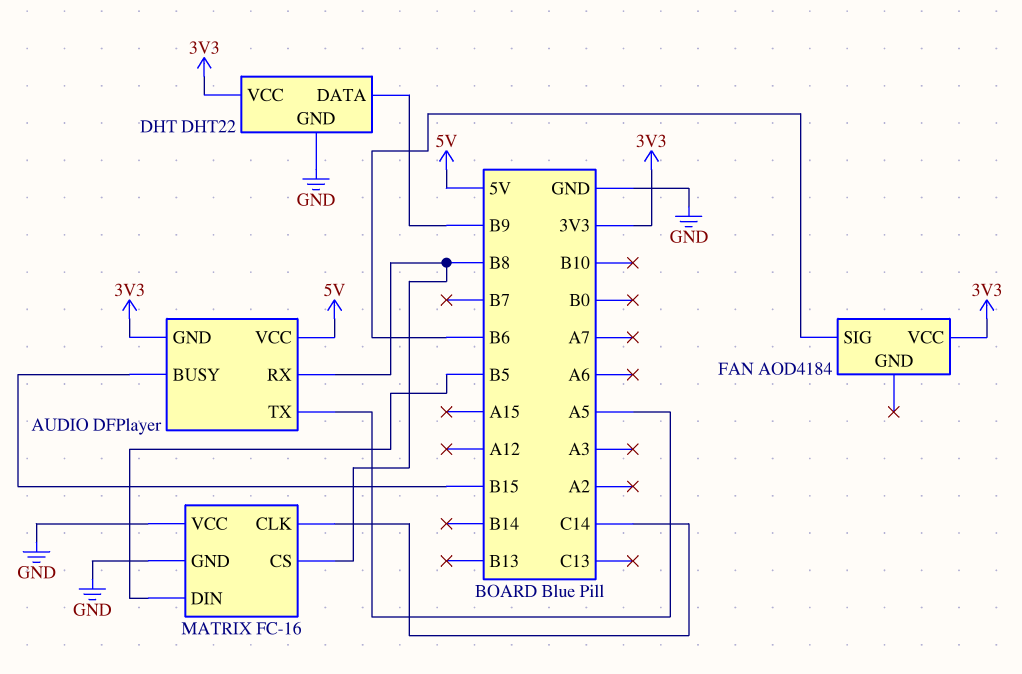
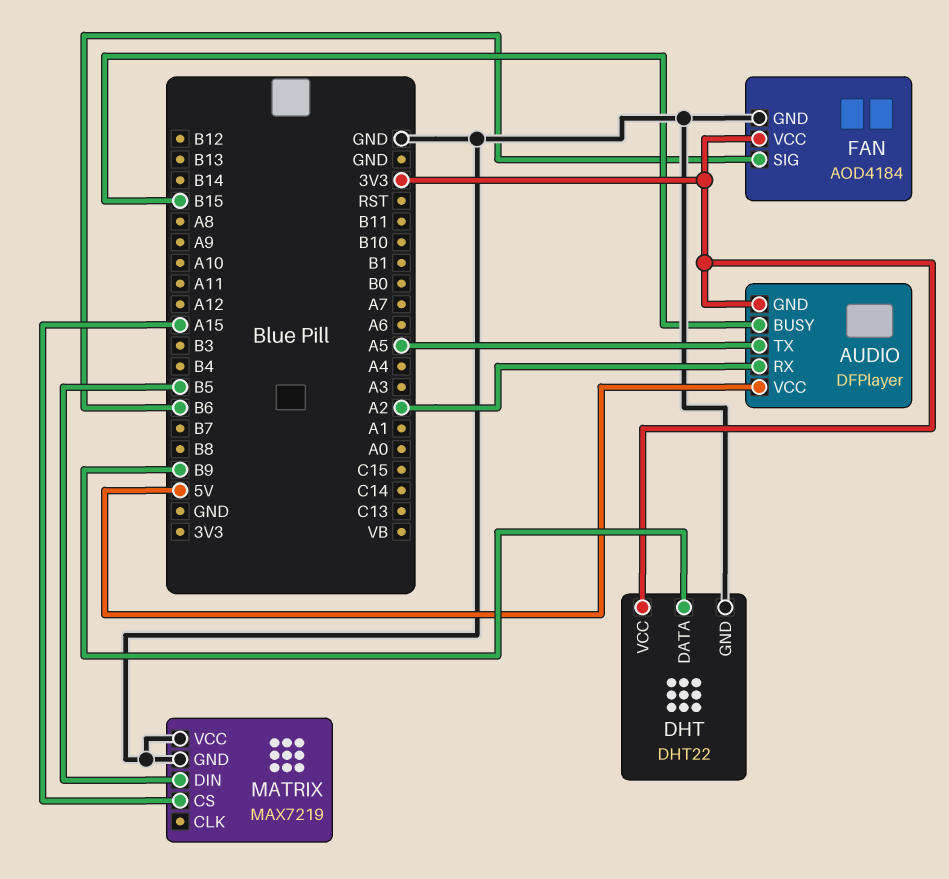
AUDIO pin RX: B8 -> A2
FAN pin GND: none -> GND
MATRIX: FC-16 -> MAX7219
MATRIX pin CLK: C14 -> none
MATRIX pin CS: B8 -> A15

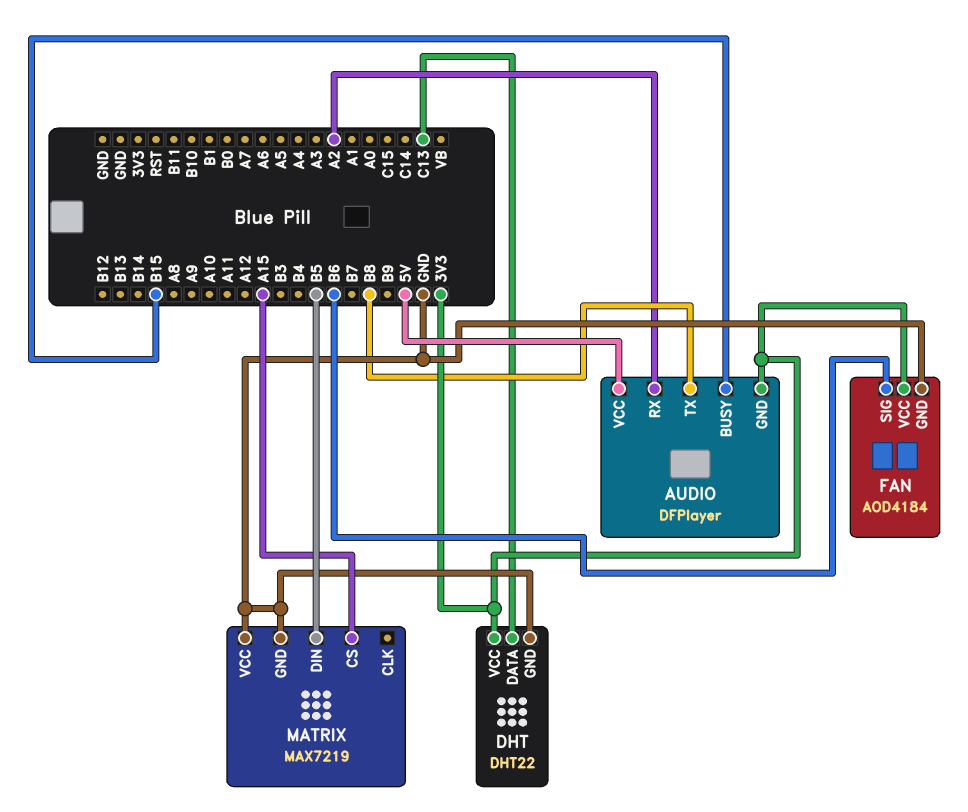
AUDIO pin TX: A5 -> B8
DHT pin DATA: B9 -> C13

